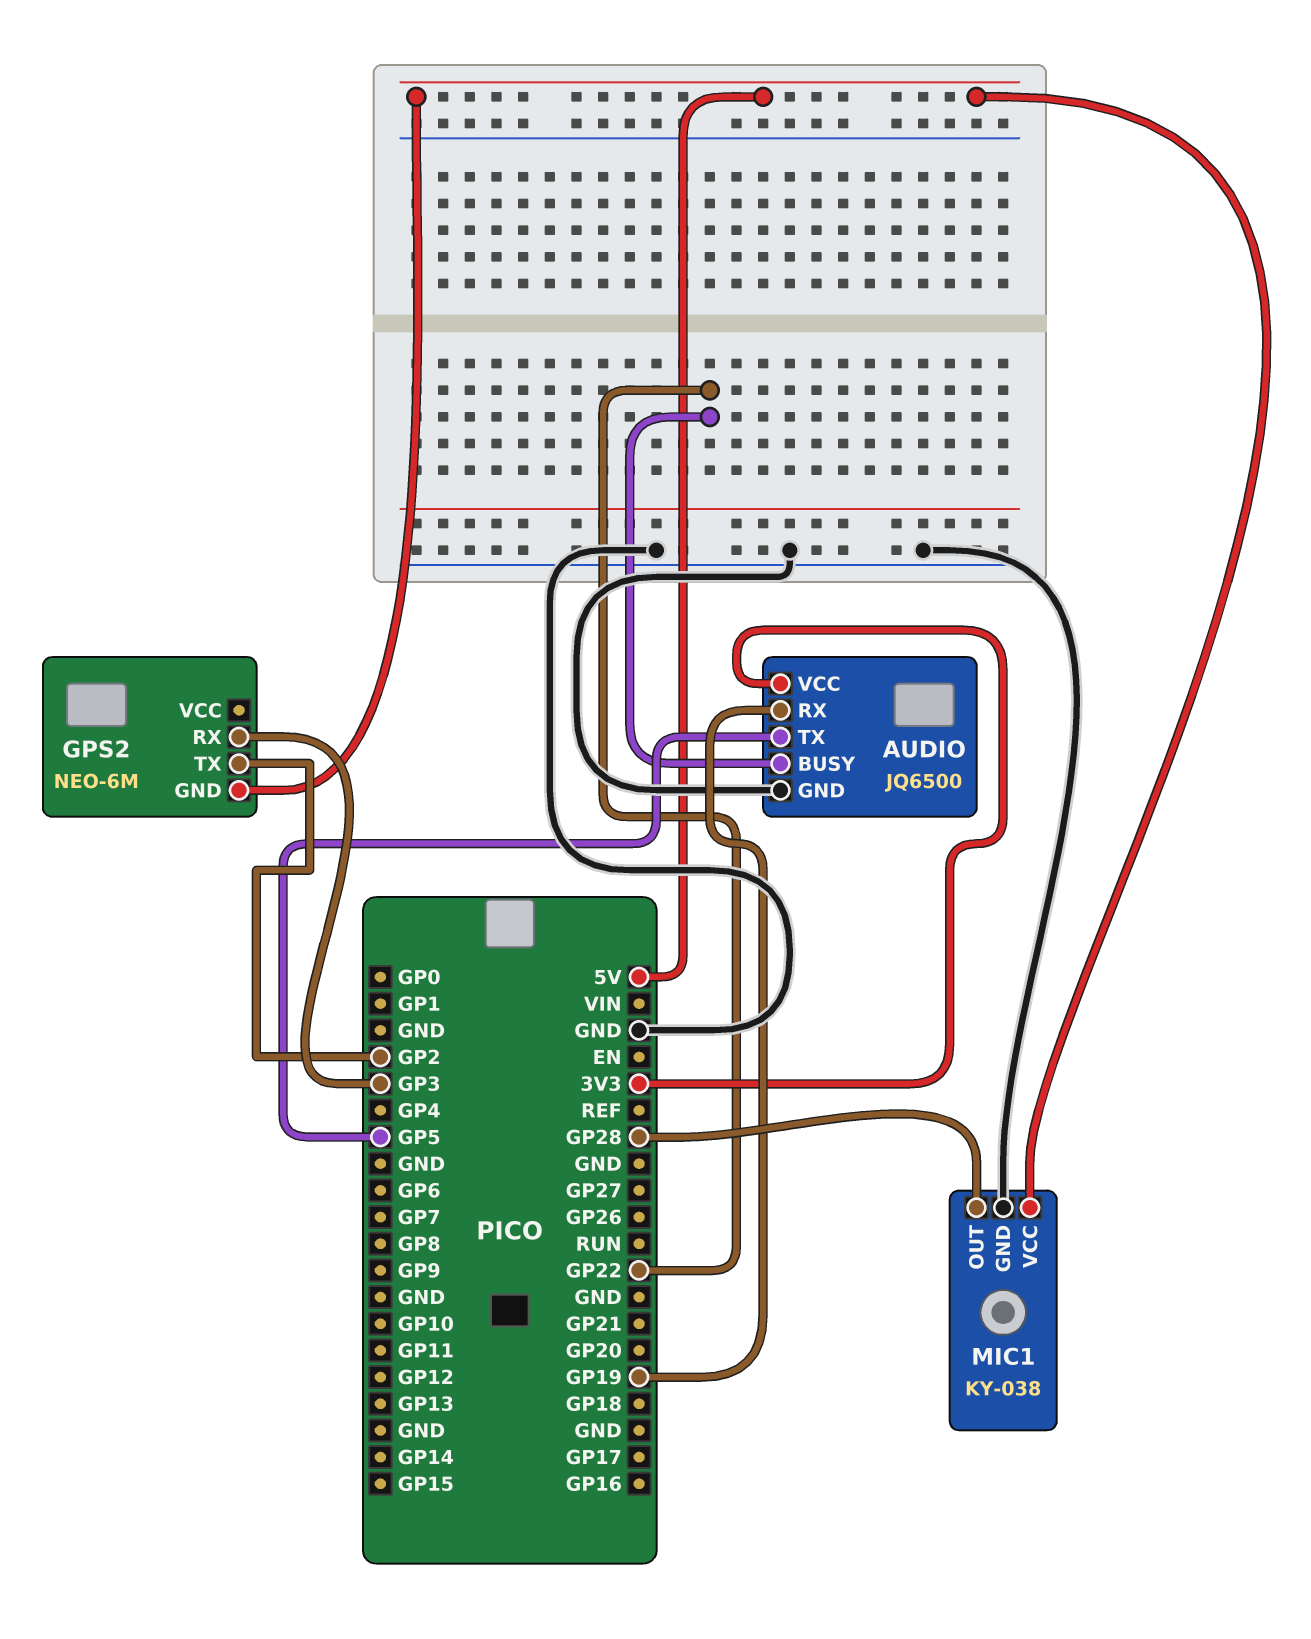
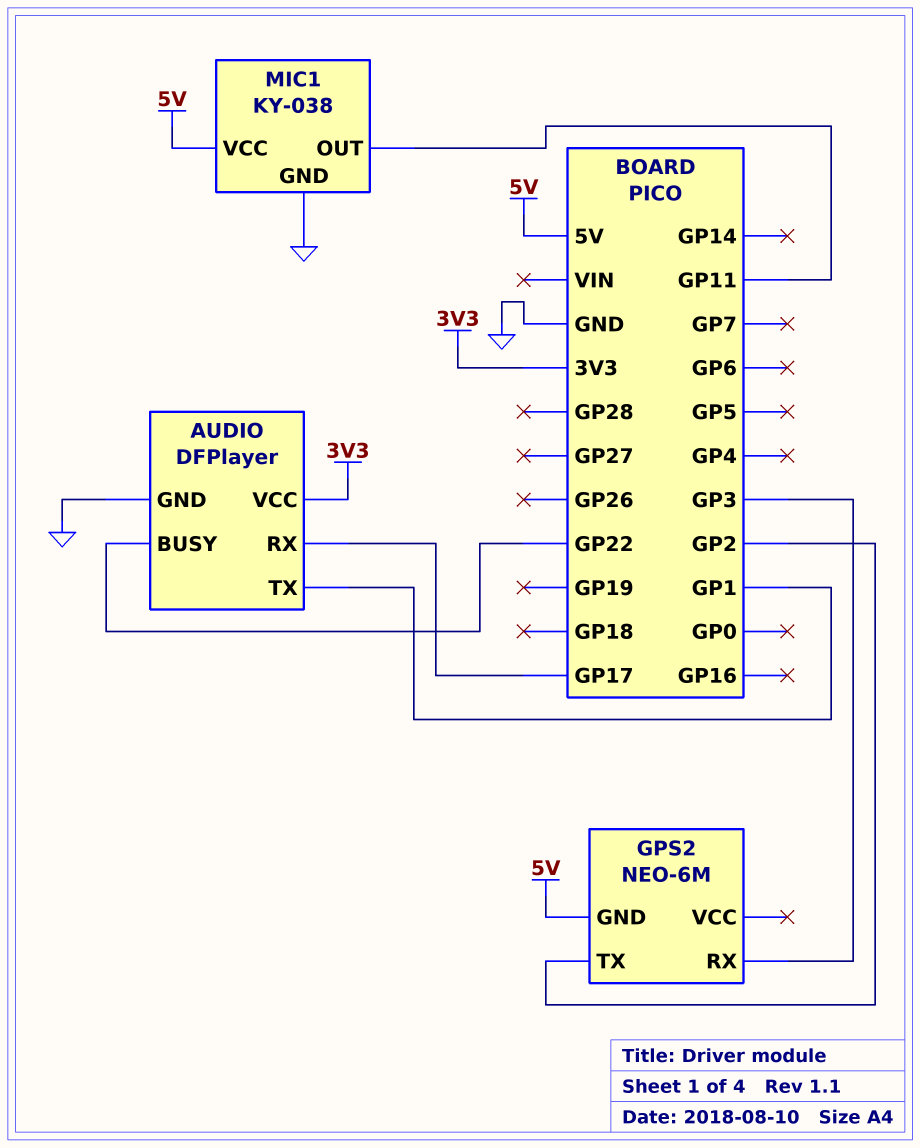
AUDIO: JQ6500 -> DFPlayer
AUDIO pin RX: GP19 -> GP17
AUDIO pin TX: GP5 -> GP1
MIC1 pin OUT: GP28 -> GP11

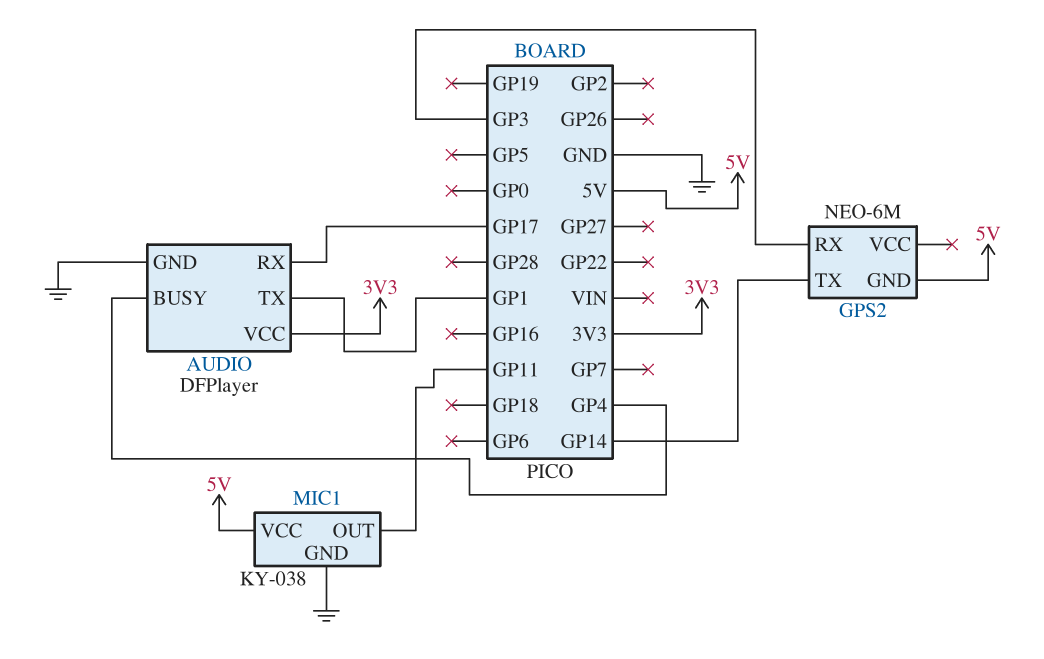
AUDIO pin BUSY: GP22 -> GP4
GPS2 pin TX: GP2 -> GP14

